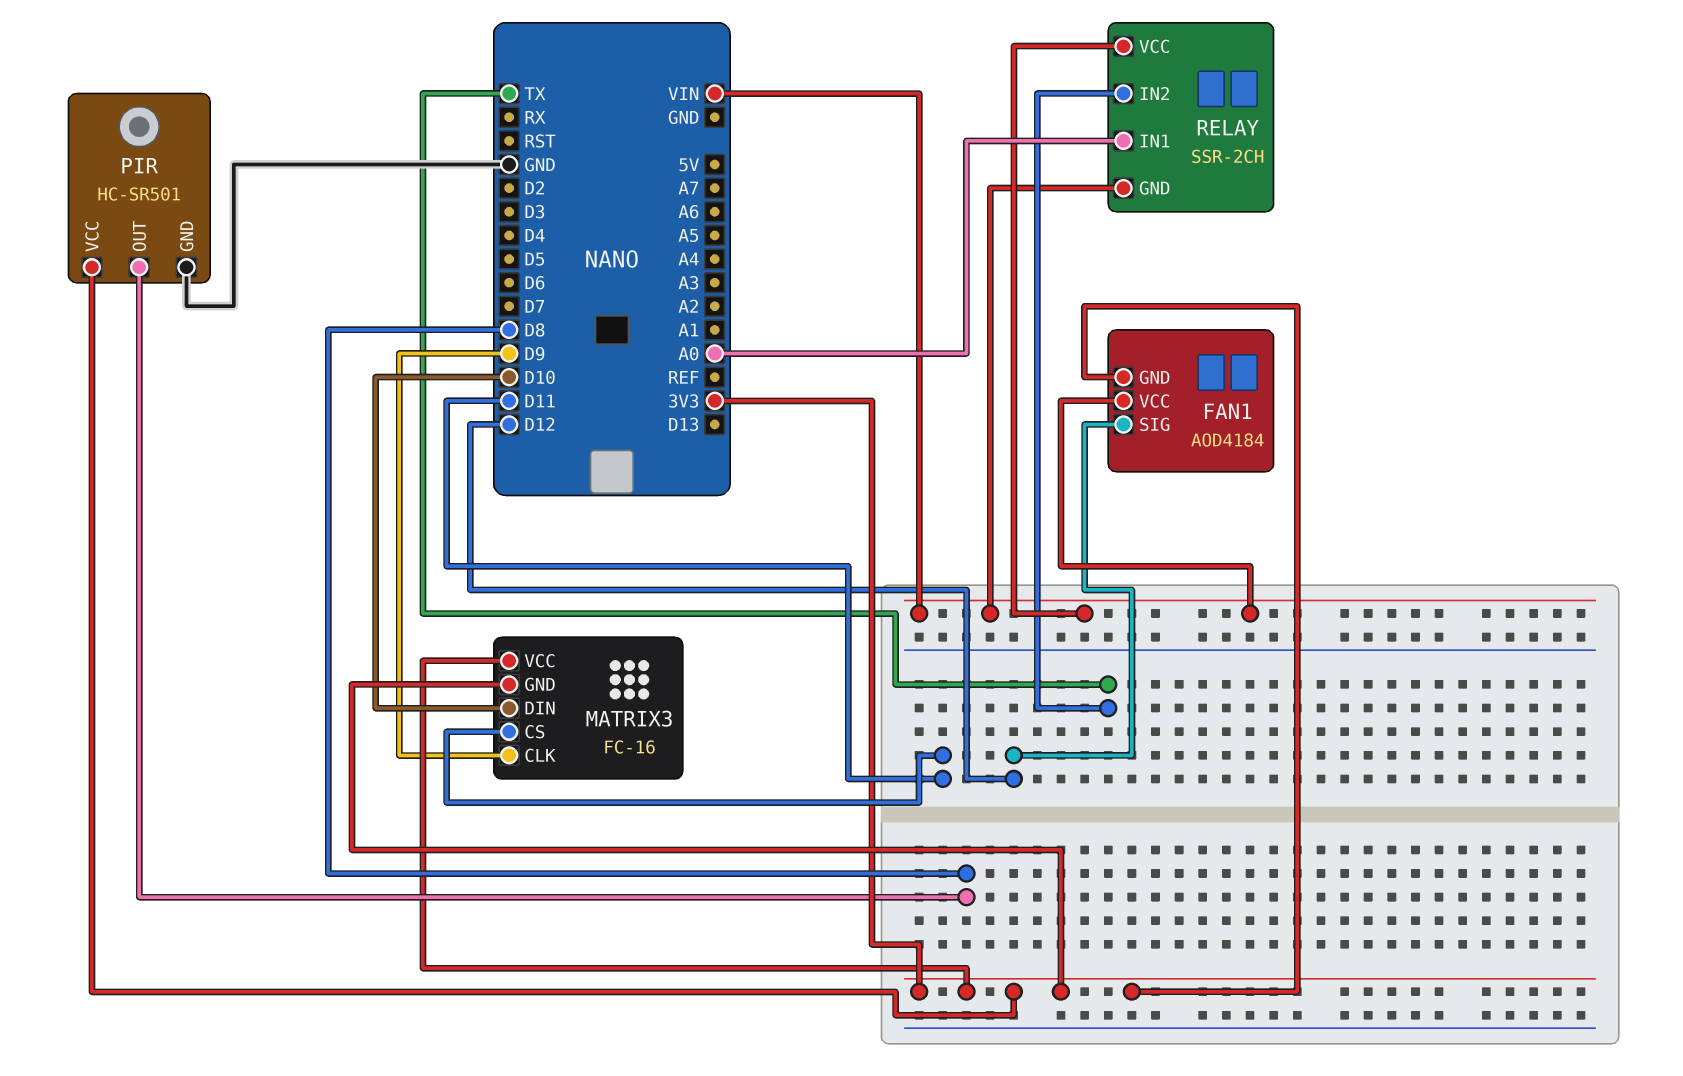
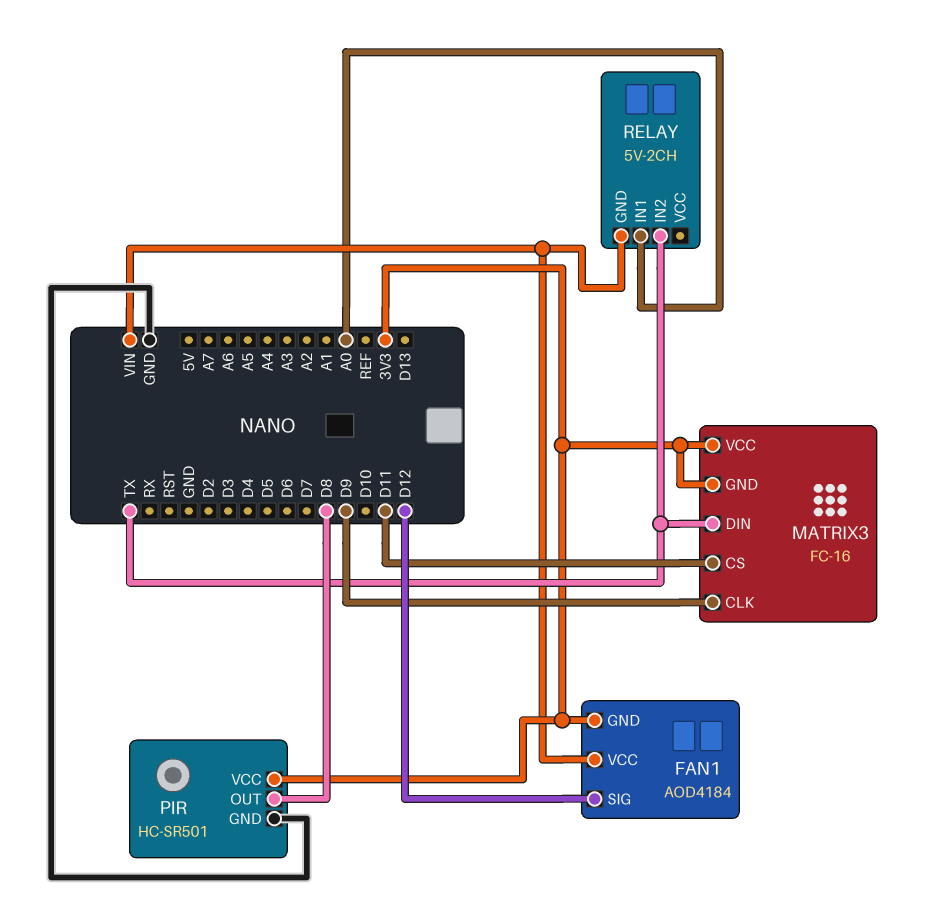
MATRIX3 pin DIN: D10 -> TX
RELAY: SSR-2CH -> 5V-2CH
RELAY pin VCC: VIN -> none

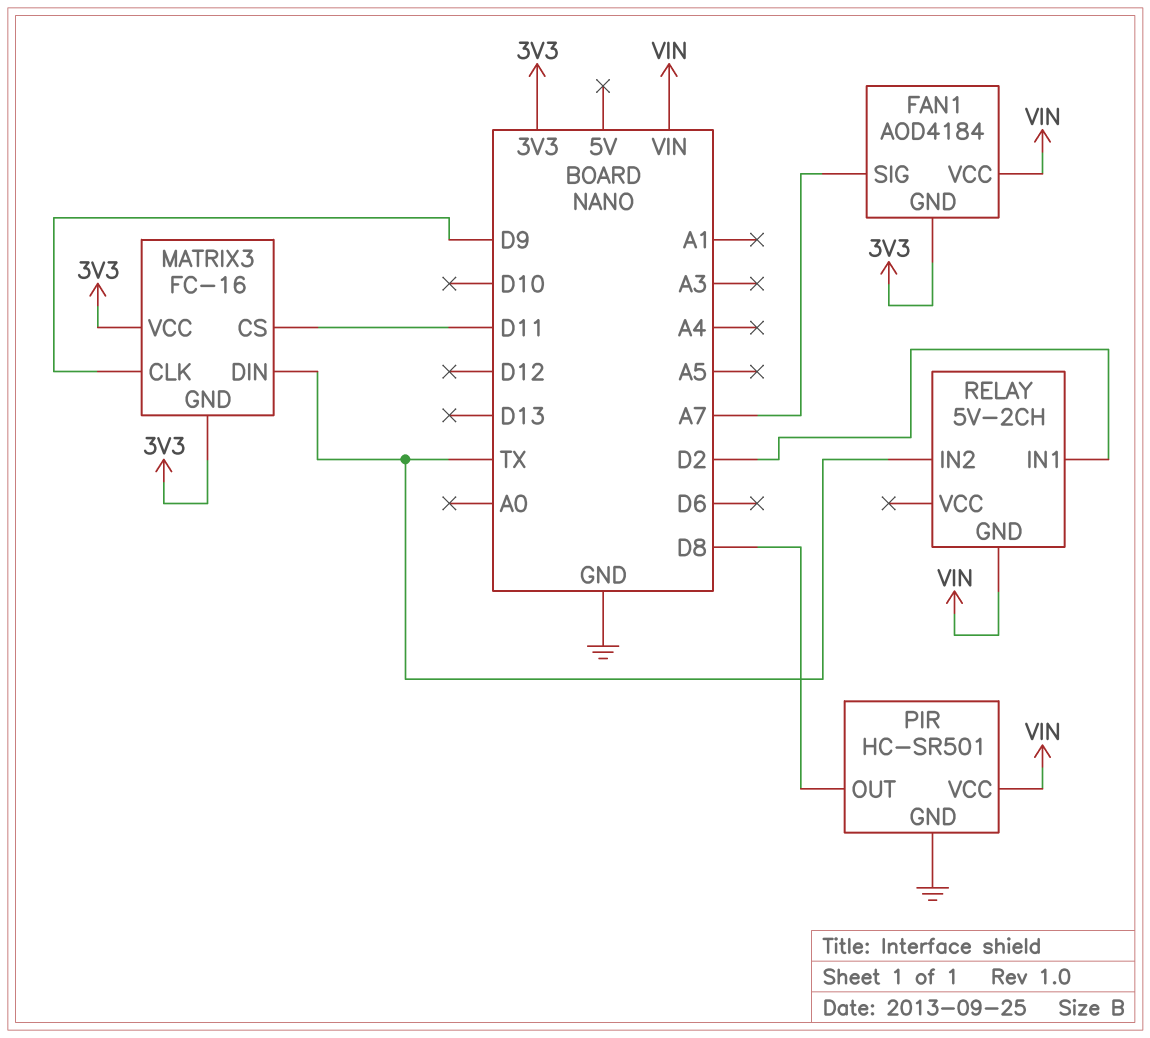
FAN1 pin SIG: D12 -> A7
PIR pin VCC: 3V3 -> VIN
RELAY pin IN1: A0 -> D2

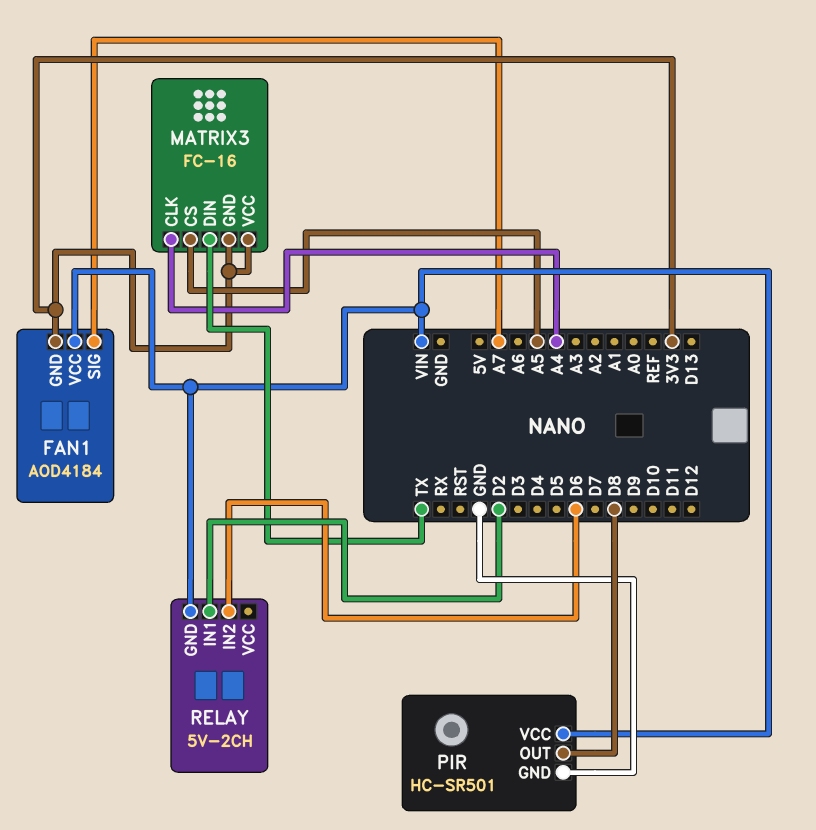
MATRIX3 pin CLK: D9 -> A4
MATRIX3 pin CS: D11 -> A5
RELAY pin IN2: TX -> D6

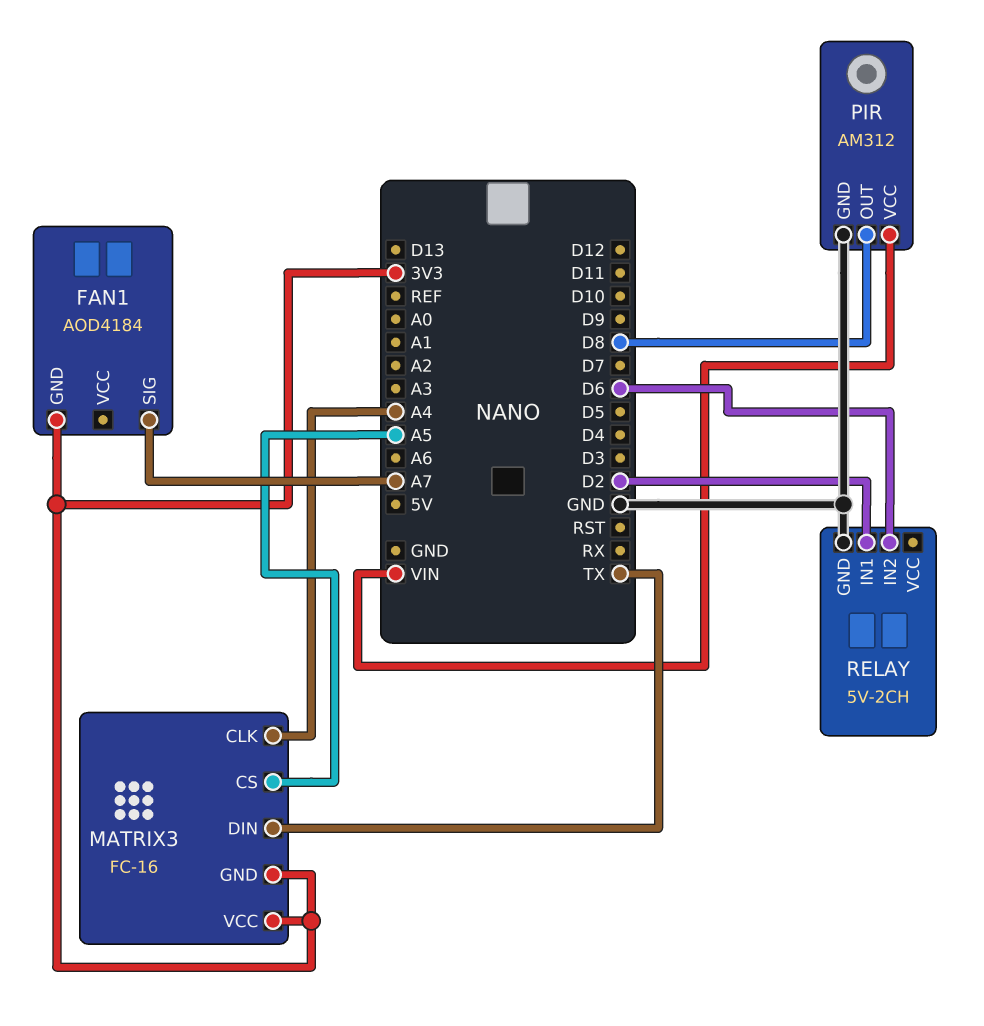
FAN1 pin VCC: VIN -> none
PIR: HC-SR501 -> AM312
RELAY pin GND: VIN -> GND

